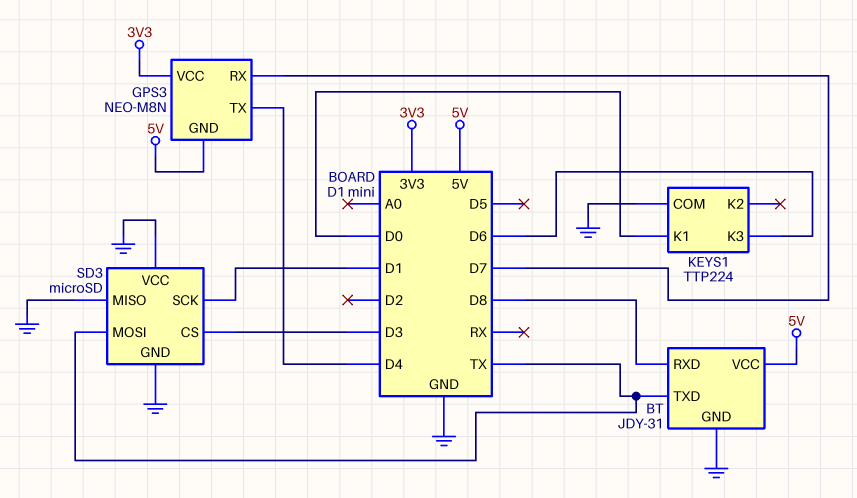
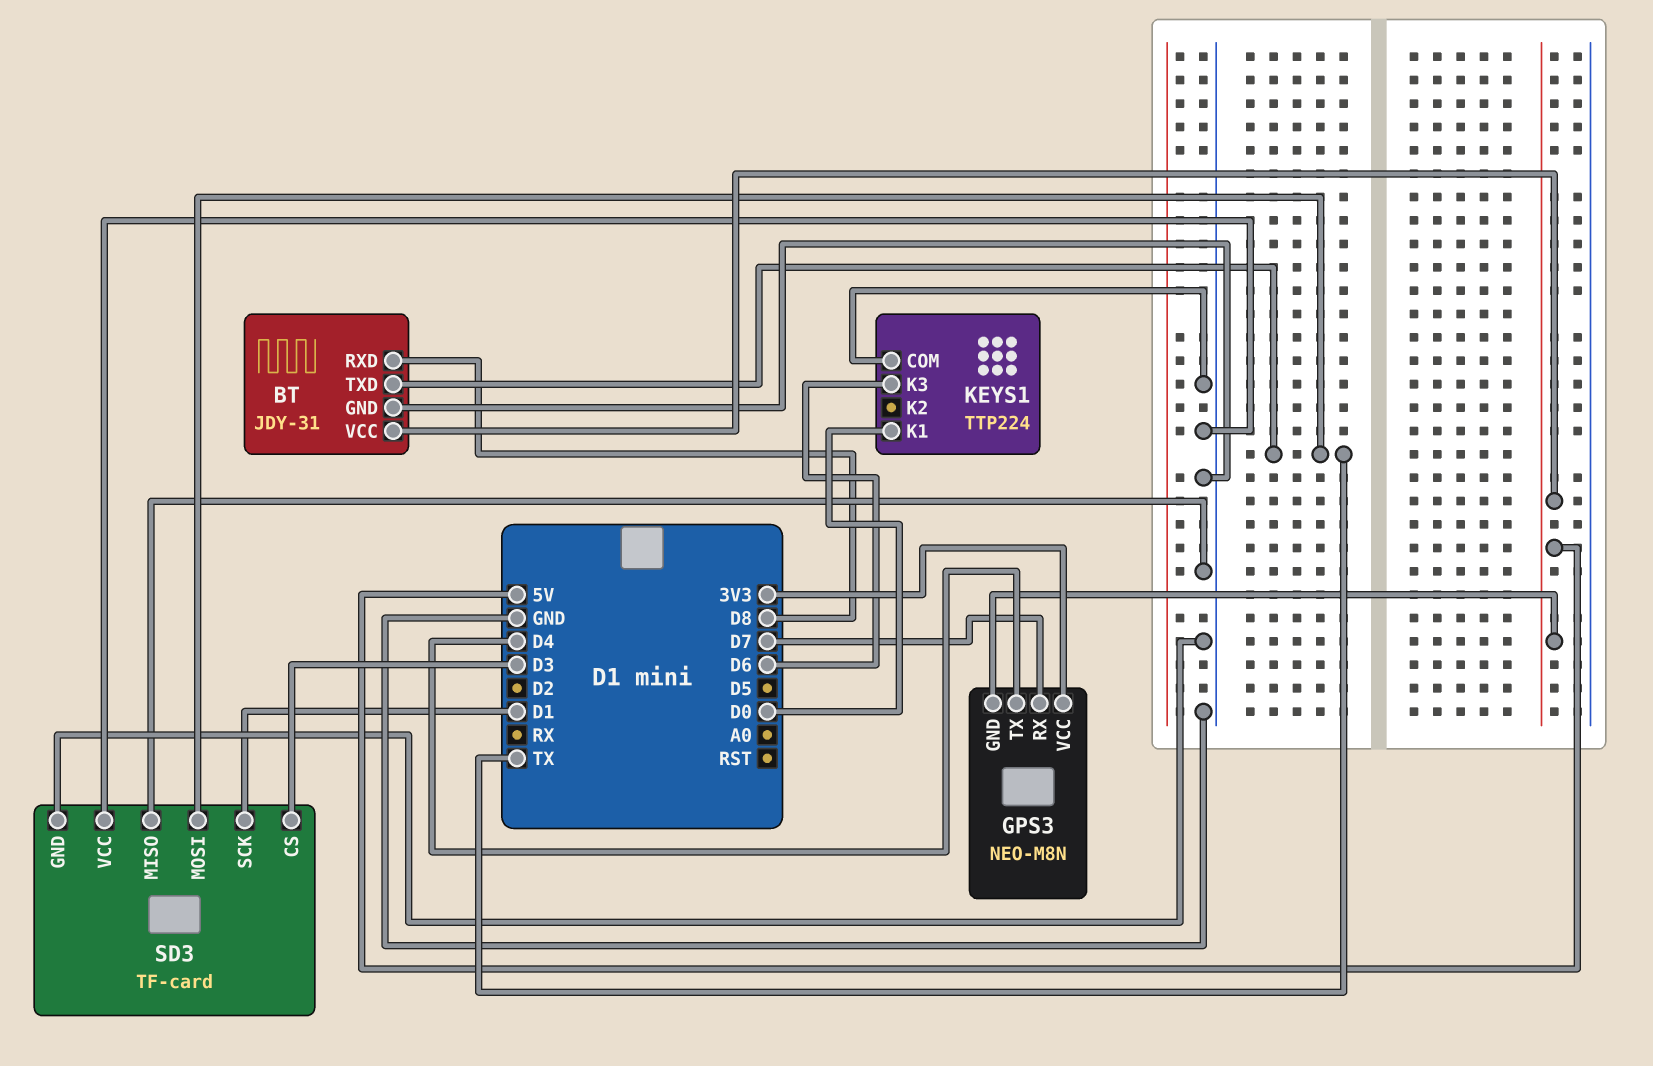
SD3: microSD -> TF-card

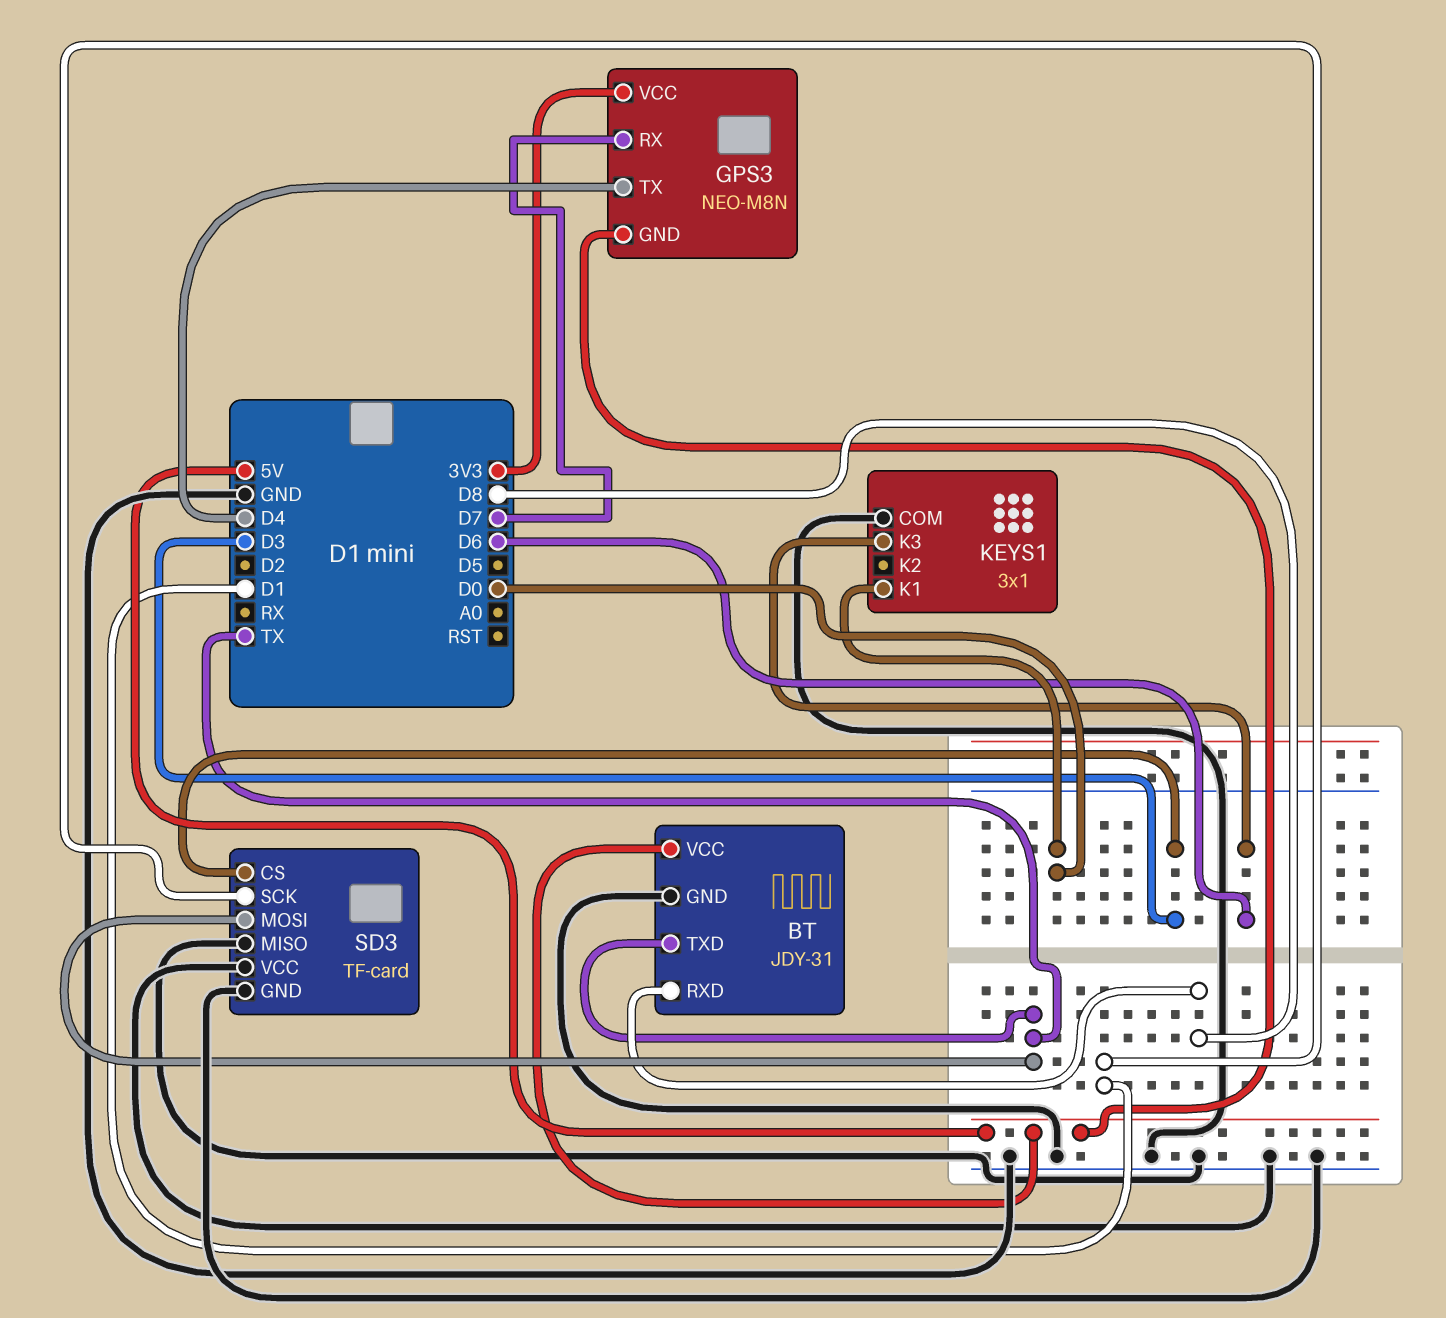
KEYS1: TTP224 -> 3x1

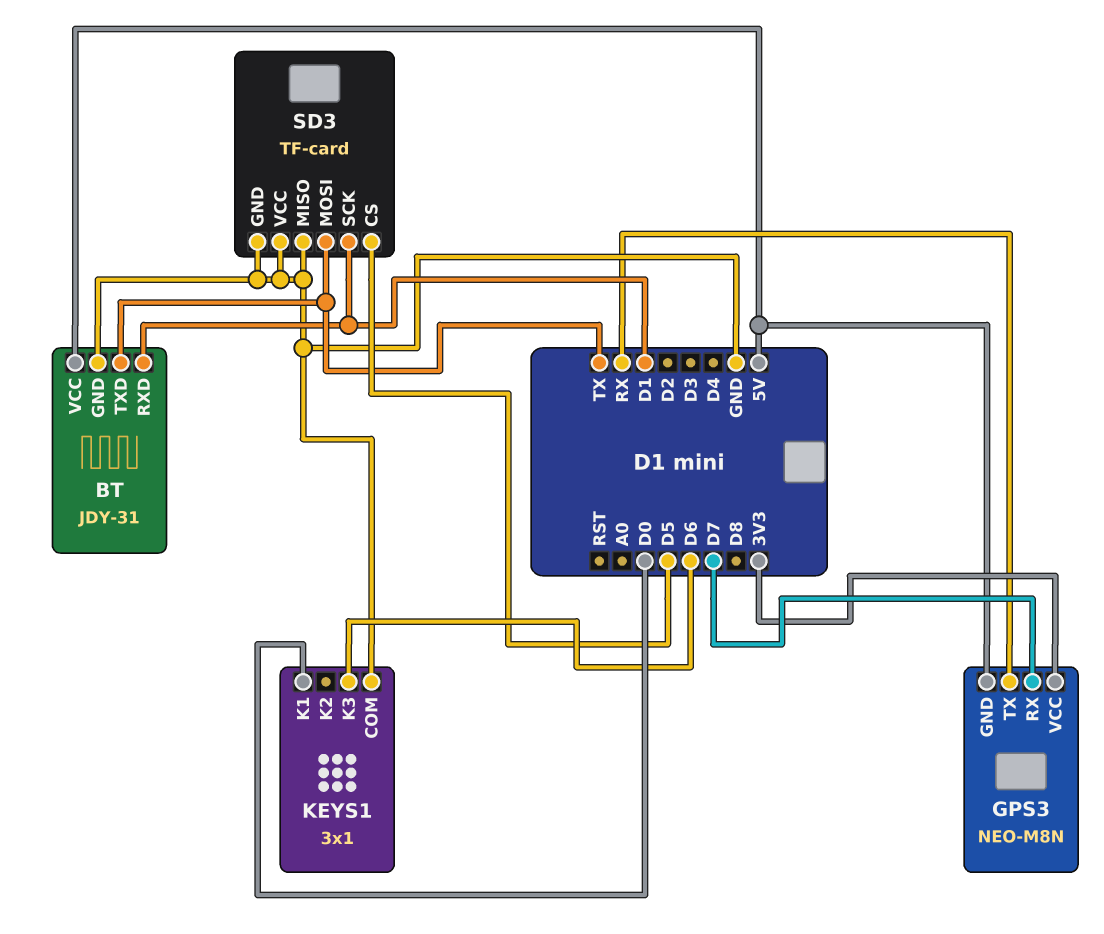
BT pin RXD: D8 -> D1
GPS3 pin TX: D4 -> RX
SD3 pin CS: D3 -> D5

